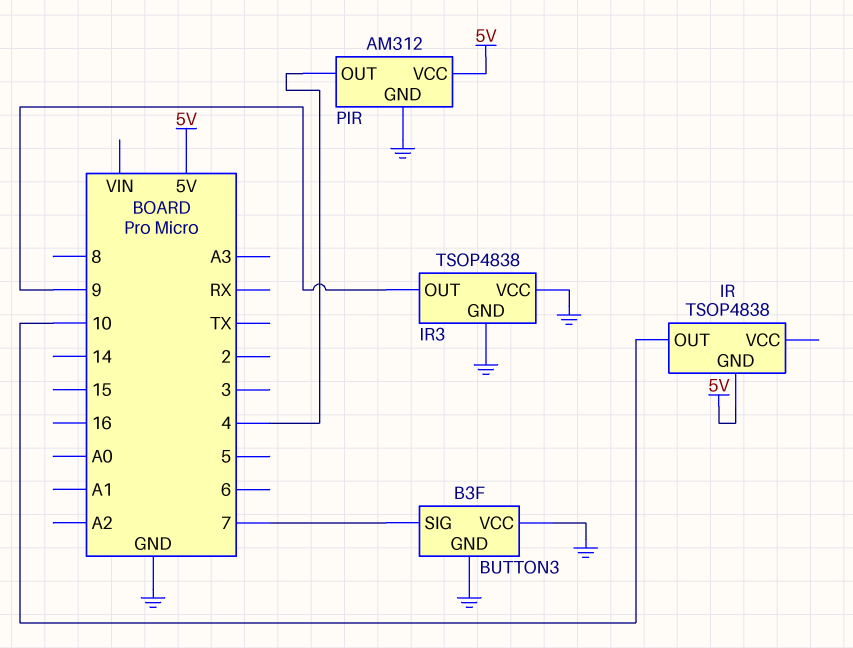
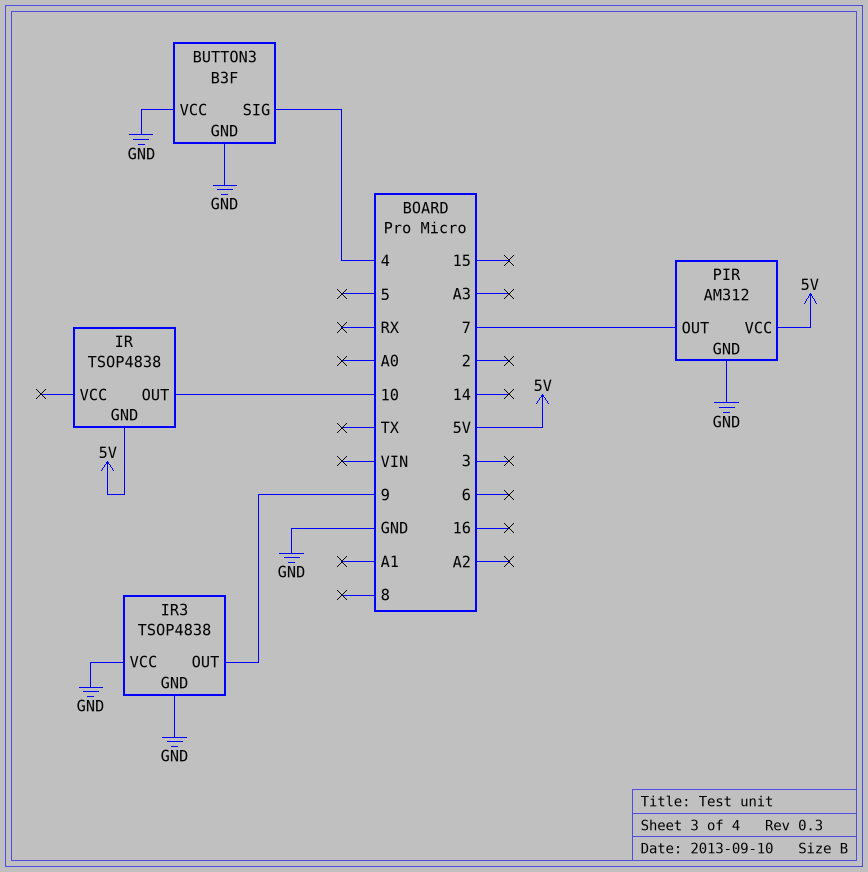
BUTTON3 pin SIG: 7 -> 4
PIR pin OUT: 4 -> 7

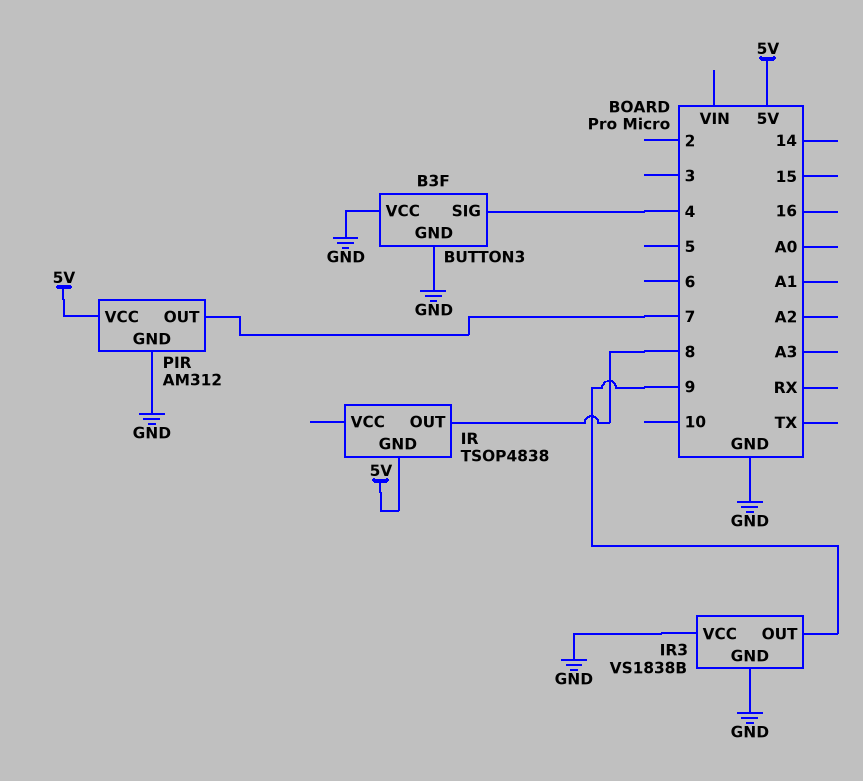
IR pin OUT: 10 -> 8
IR3: TSOP4838 -> VS1838B

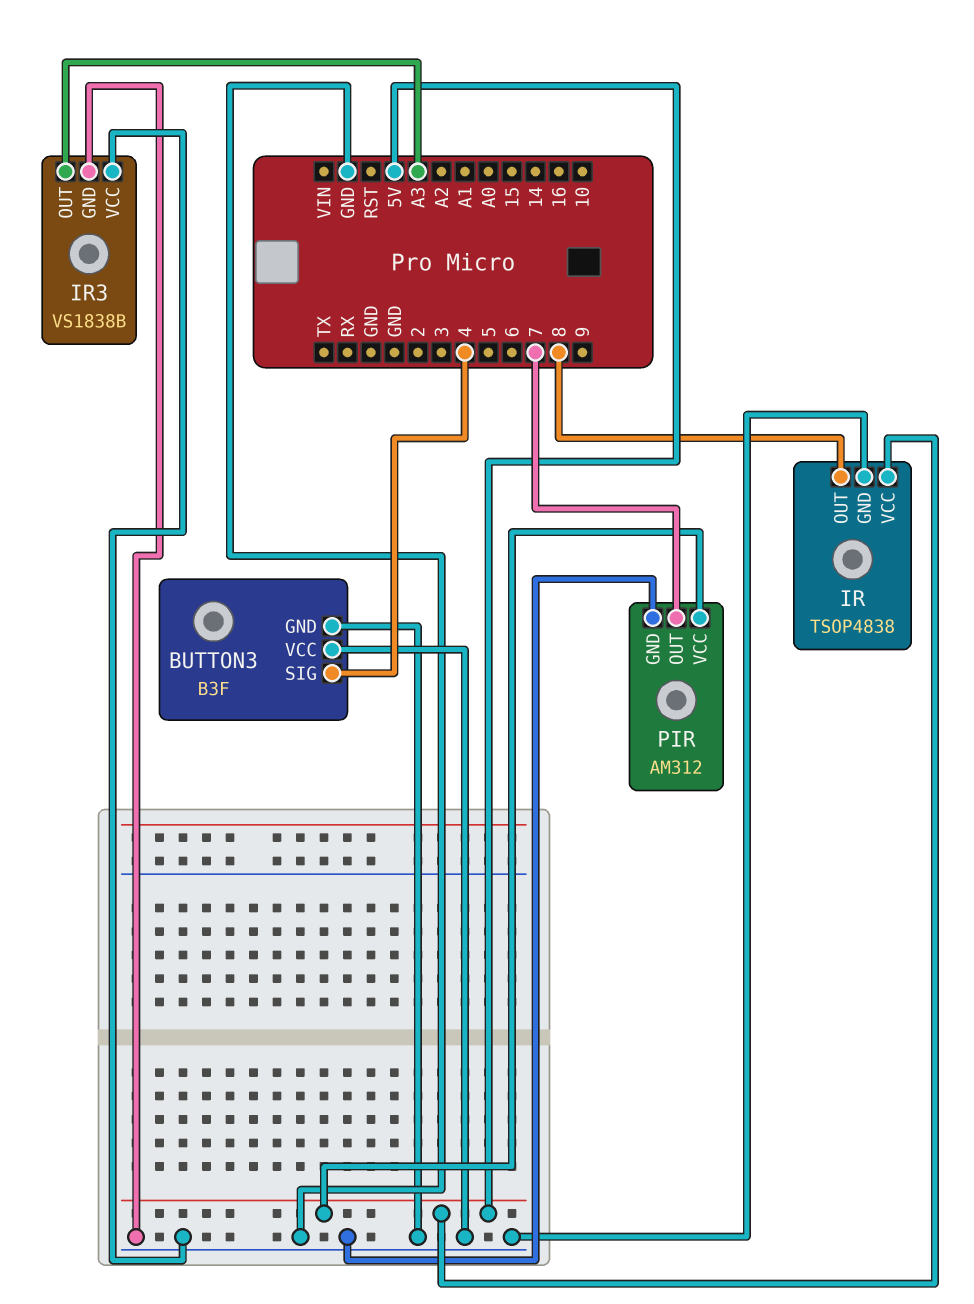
IR pin GND: 5V -> GND
IR pin VCC: none -> 5V
IR3 pin OUT: 9 -> A3

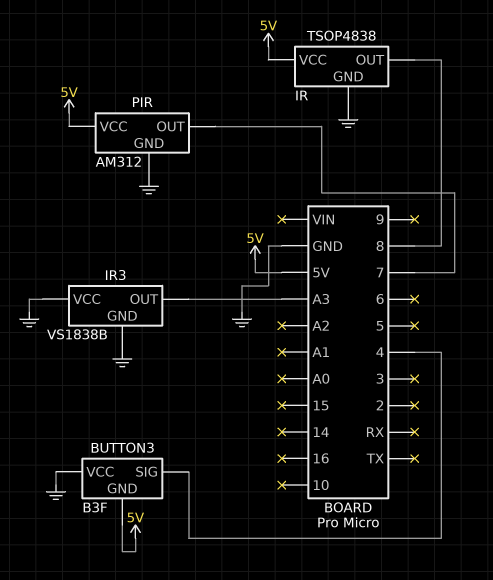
BUTTON3 pin GND: GND -> 5V

